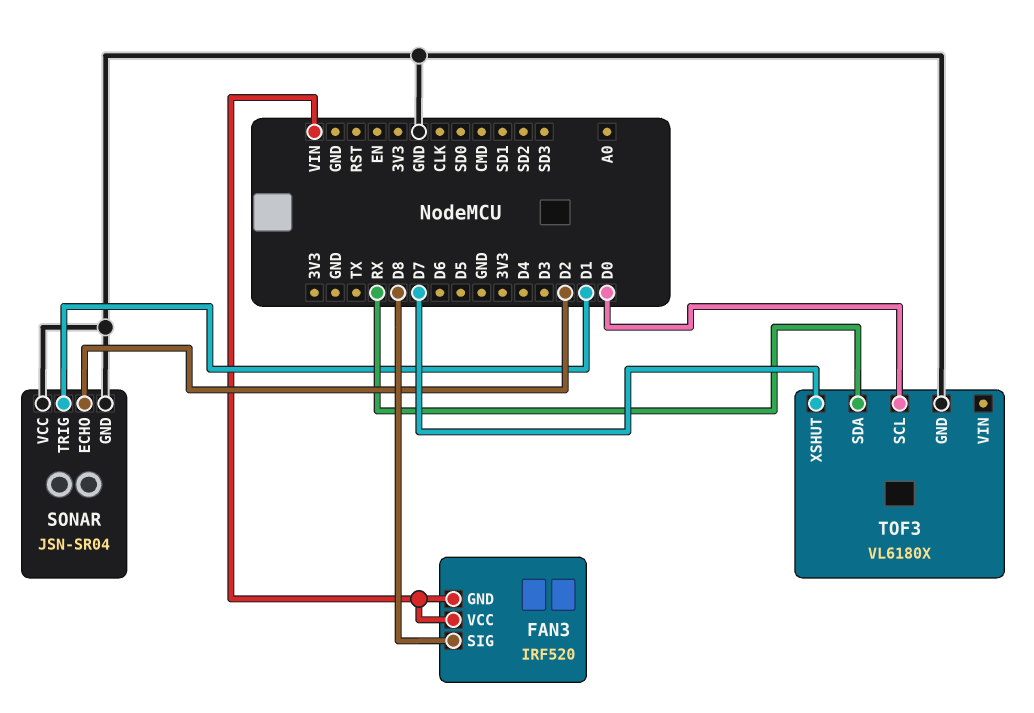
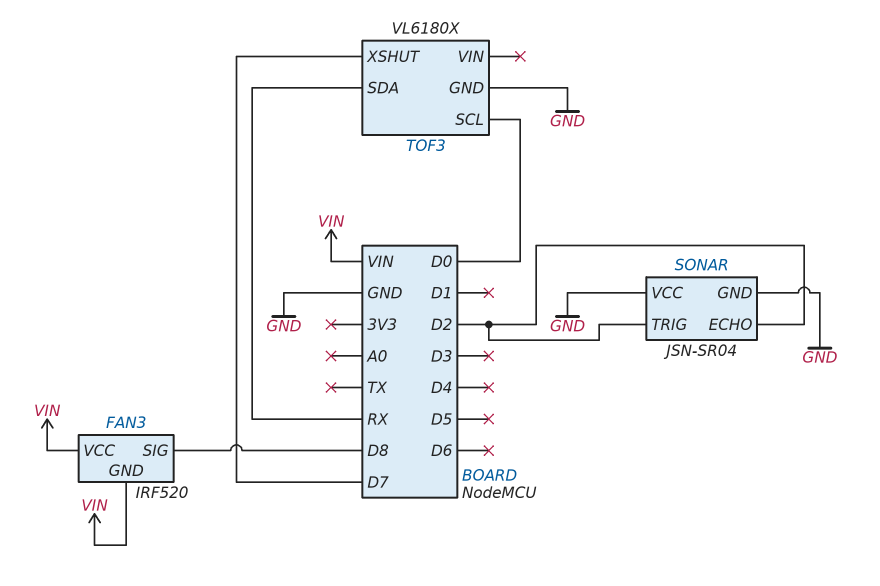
SONAR pin TRIG: D1 -> D2

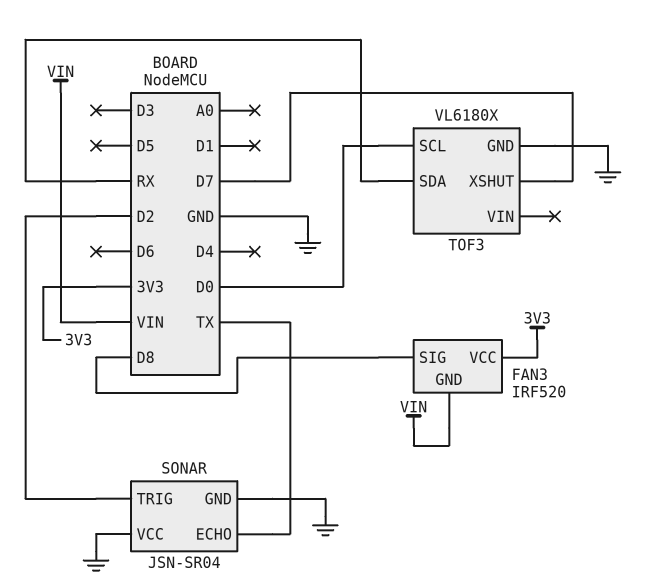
FAN3 pin VCC: VIN -> 3V3
SONAR pin ECHO: D2 -> TX

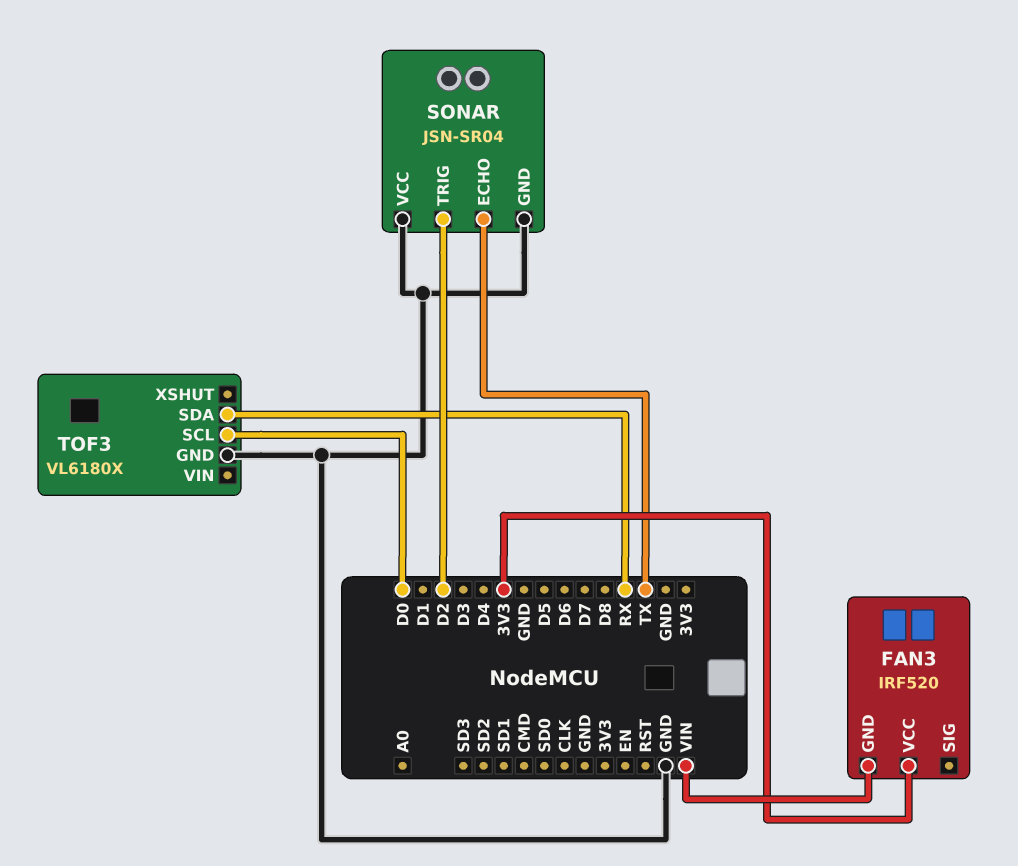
FAN3 pin SIG: D8 -> none
TOF3 pin XSHUT: D7 -> none

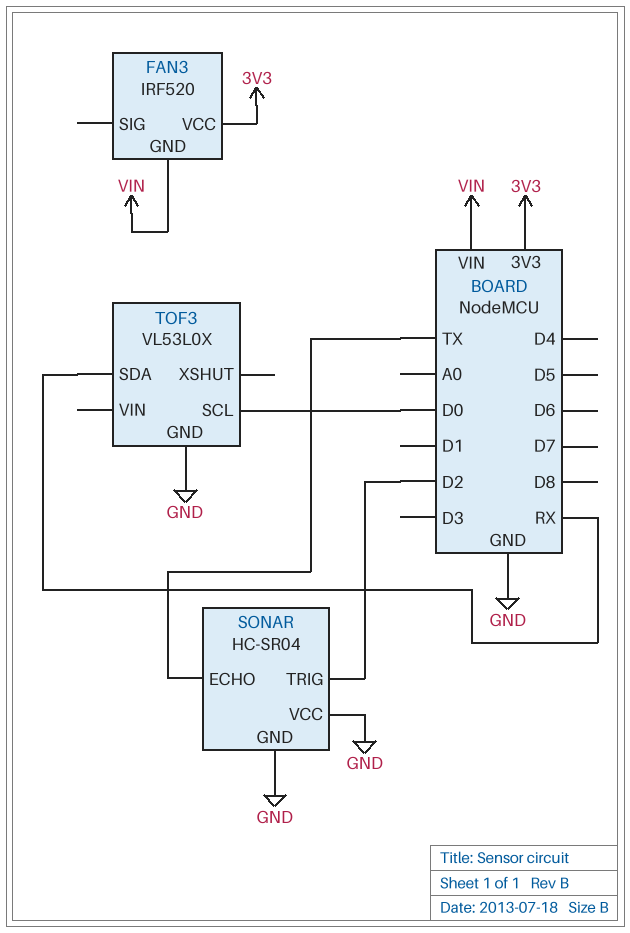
SONAR: JSN-SR04 -> HC-SR04
TOF3: VL6180X -> VL53L0X

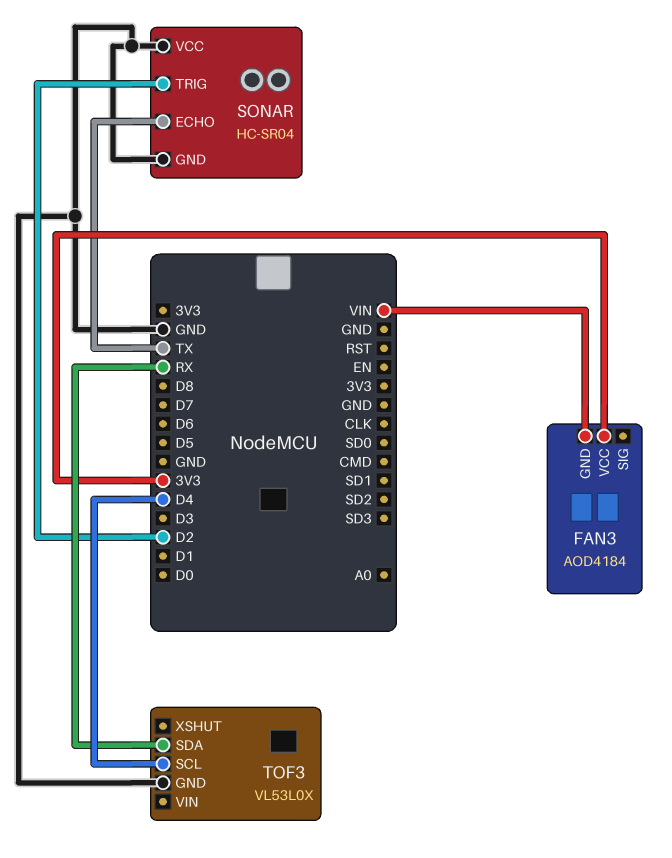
FAN3: IRF520 -> AOD4184
TOF3 pin SCL: D0 -> D4

